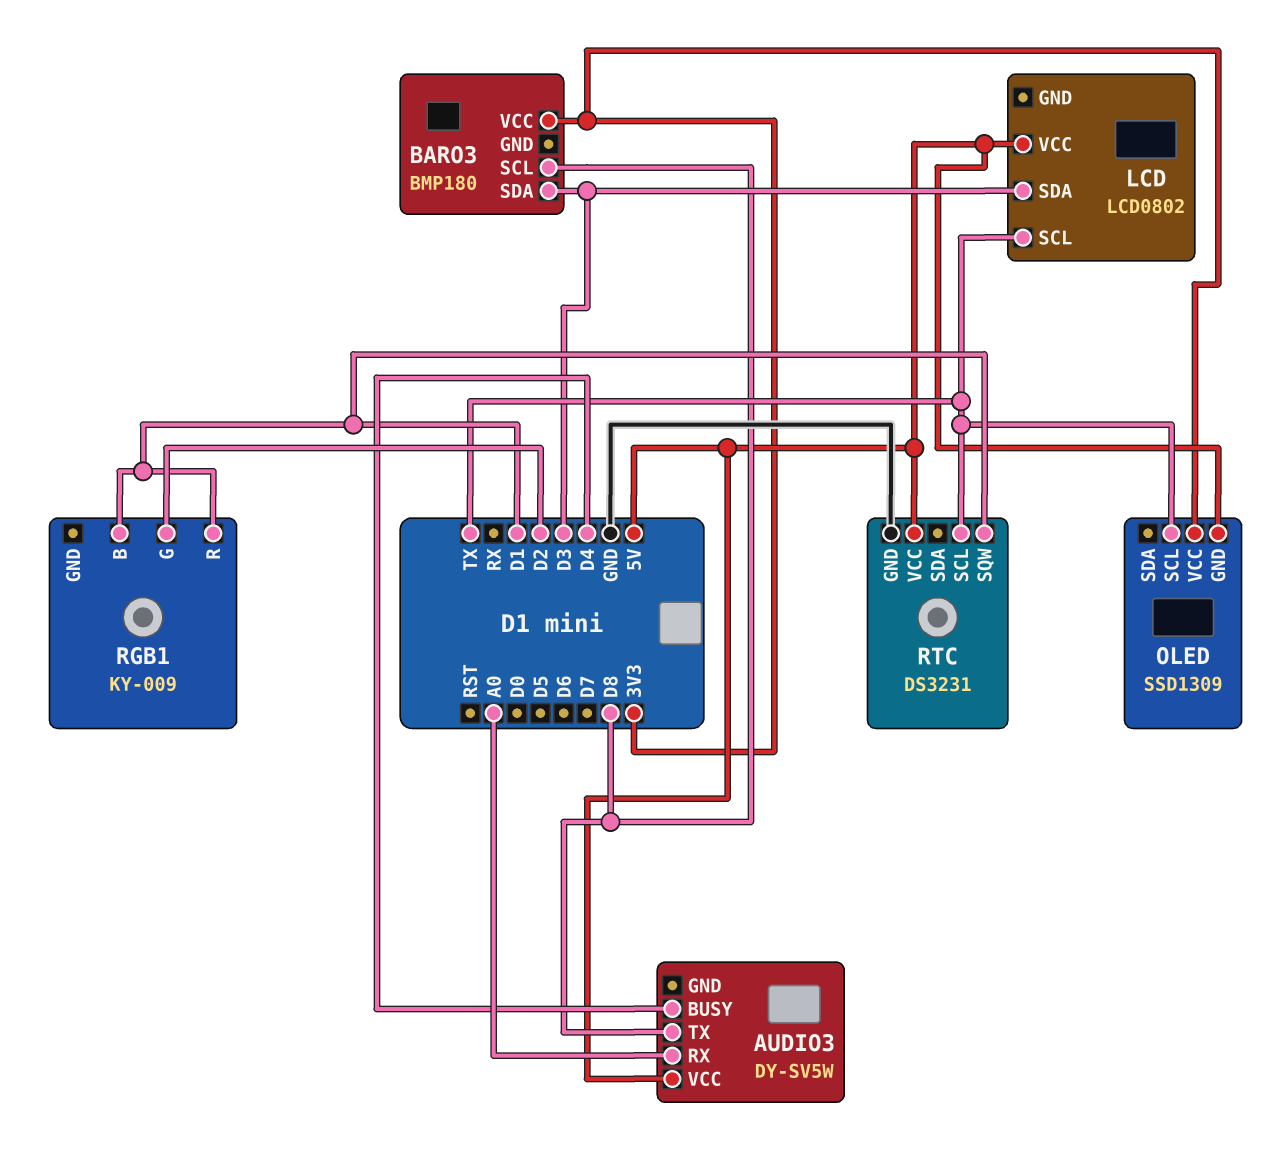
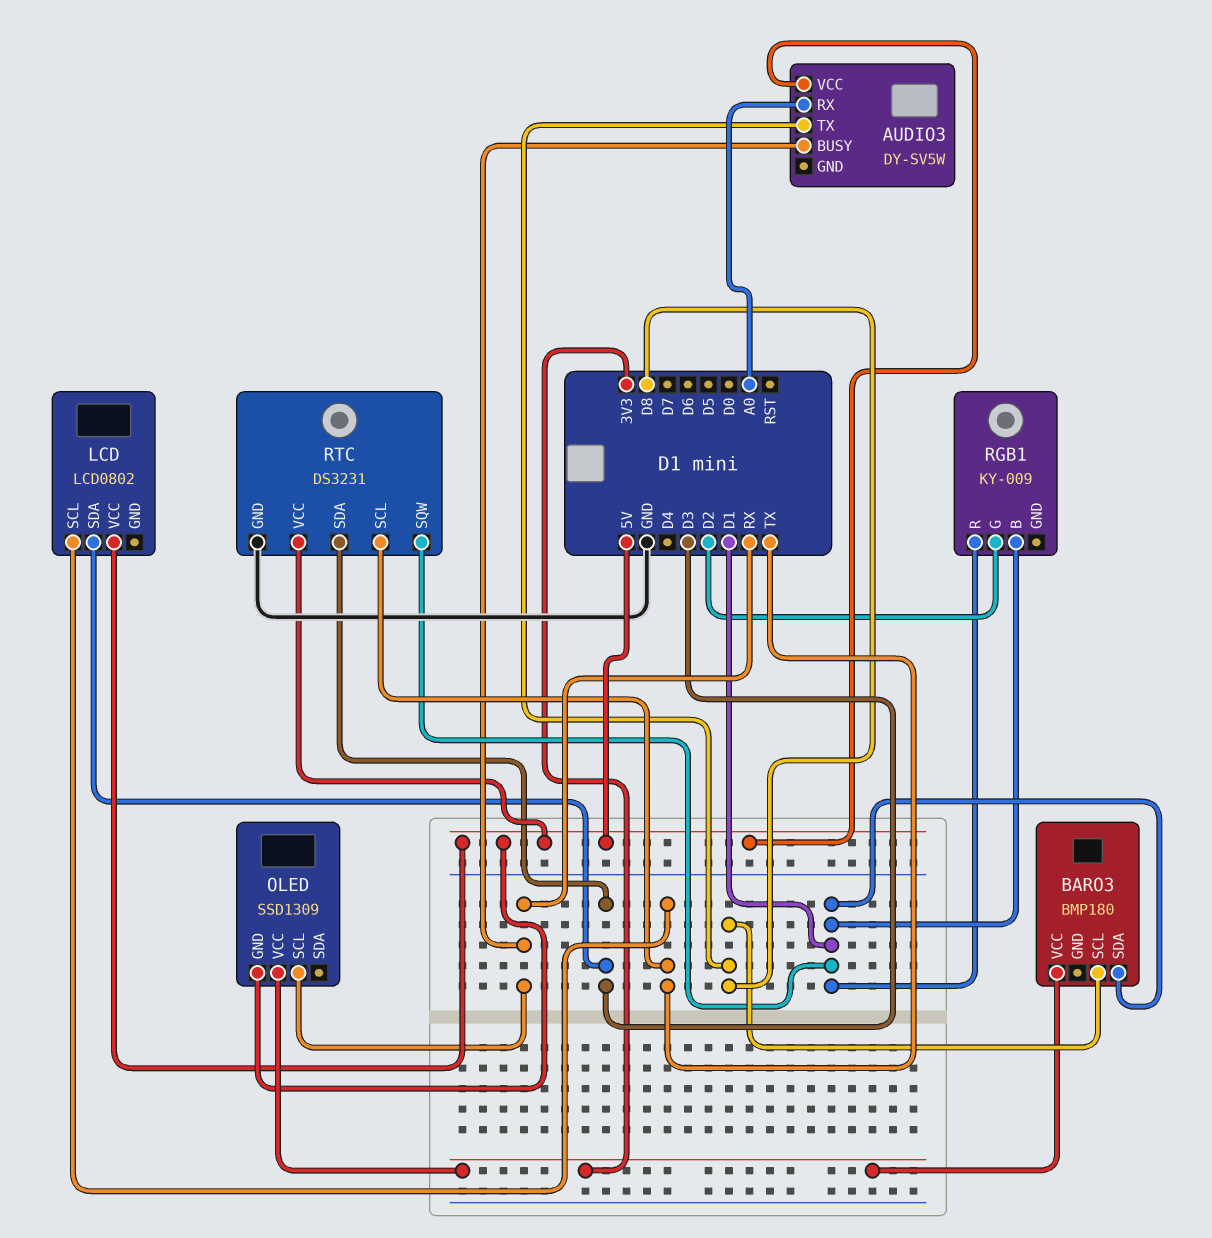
AUDIO3 pin BUSY: D4 -> RX
BARO3 pin SDA: D3 -> D1
OLED pin SCL: TX -> RX
RTC pin SDA: none -> D3

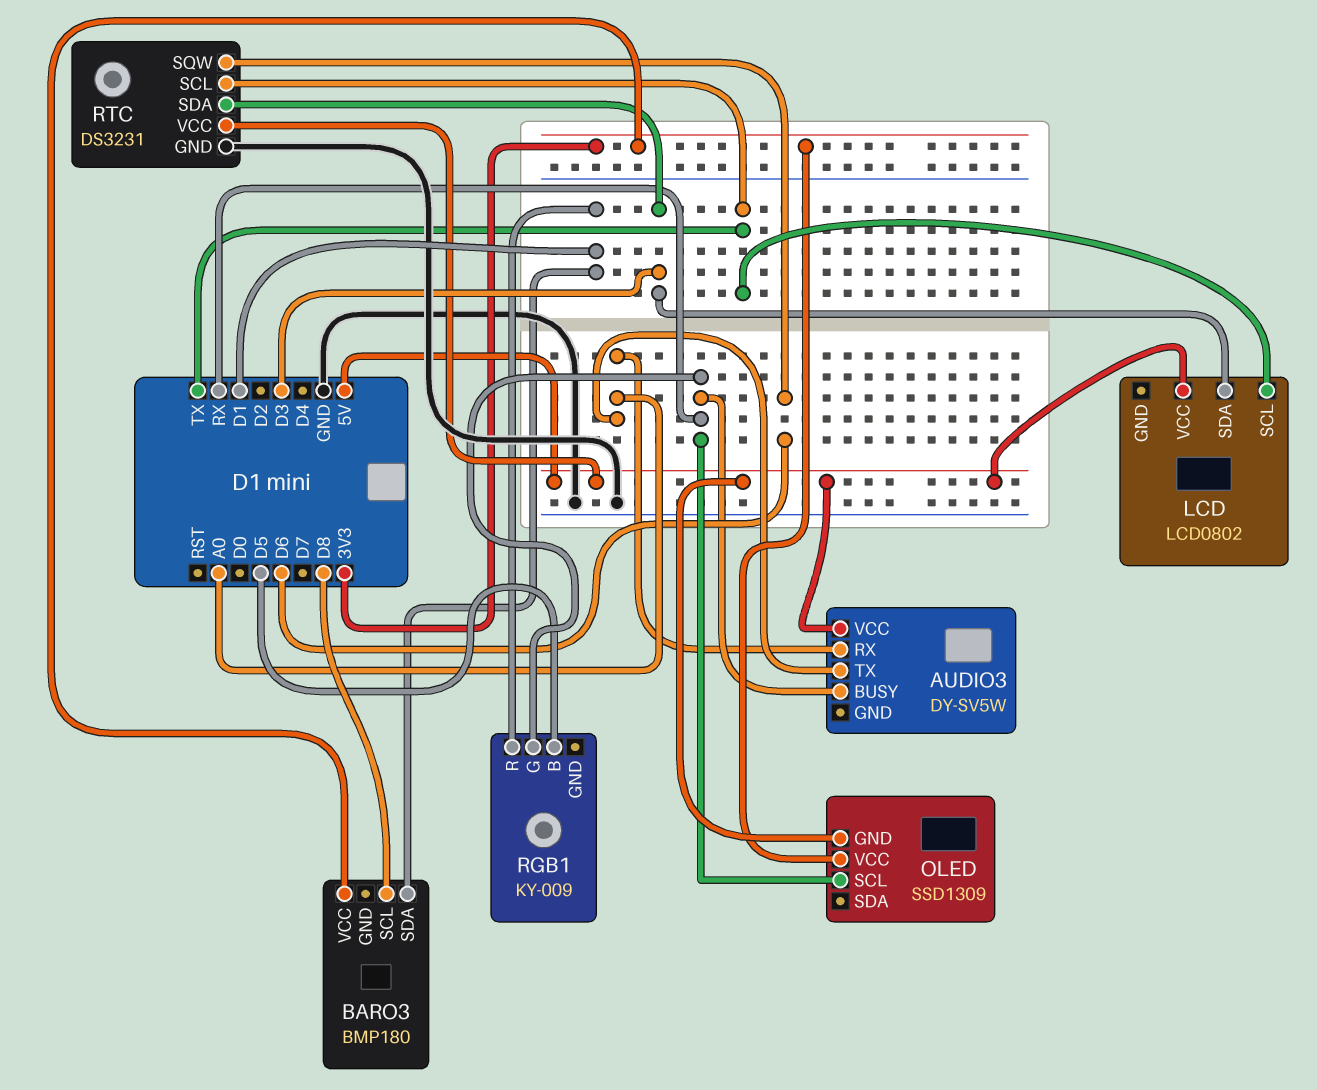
AUDIO3 pin TX: D8 -> A0
RGB1 pin B: D1 -> D5
RGB1 pin G: D2 -> RX
RTC pin SQW: D1 -> D6

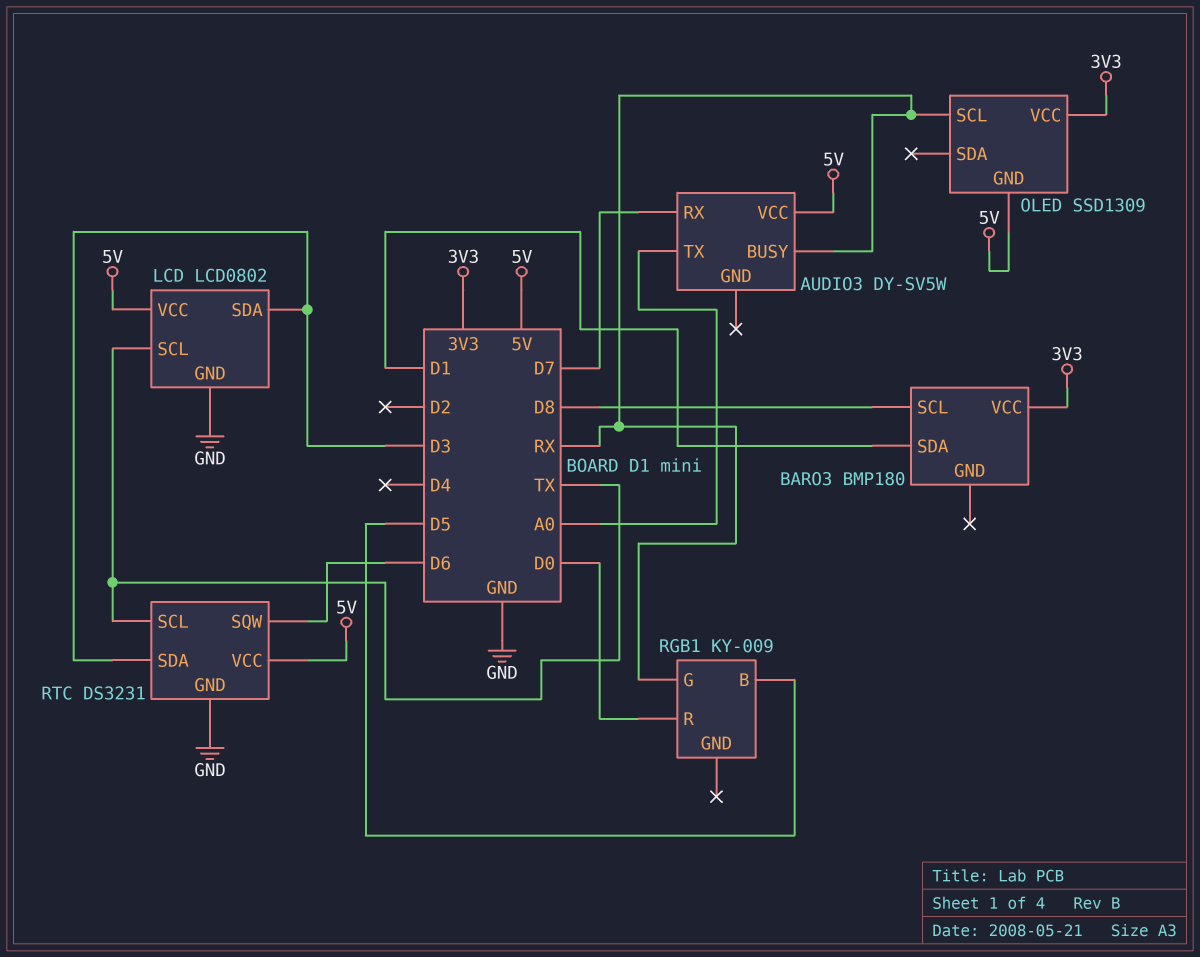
AUDIO3 pin RX: A0 -> D7
LCD pin GND: none -> GND
RGB1 pin R: D1 -> D0

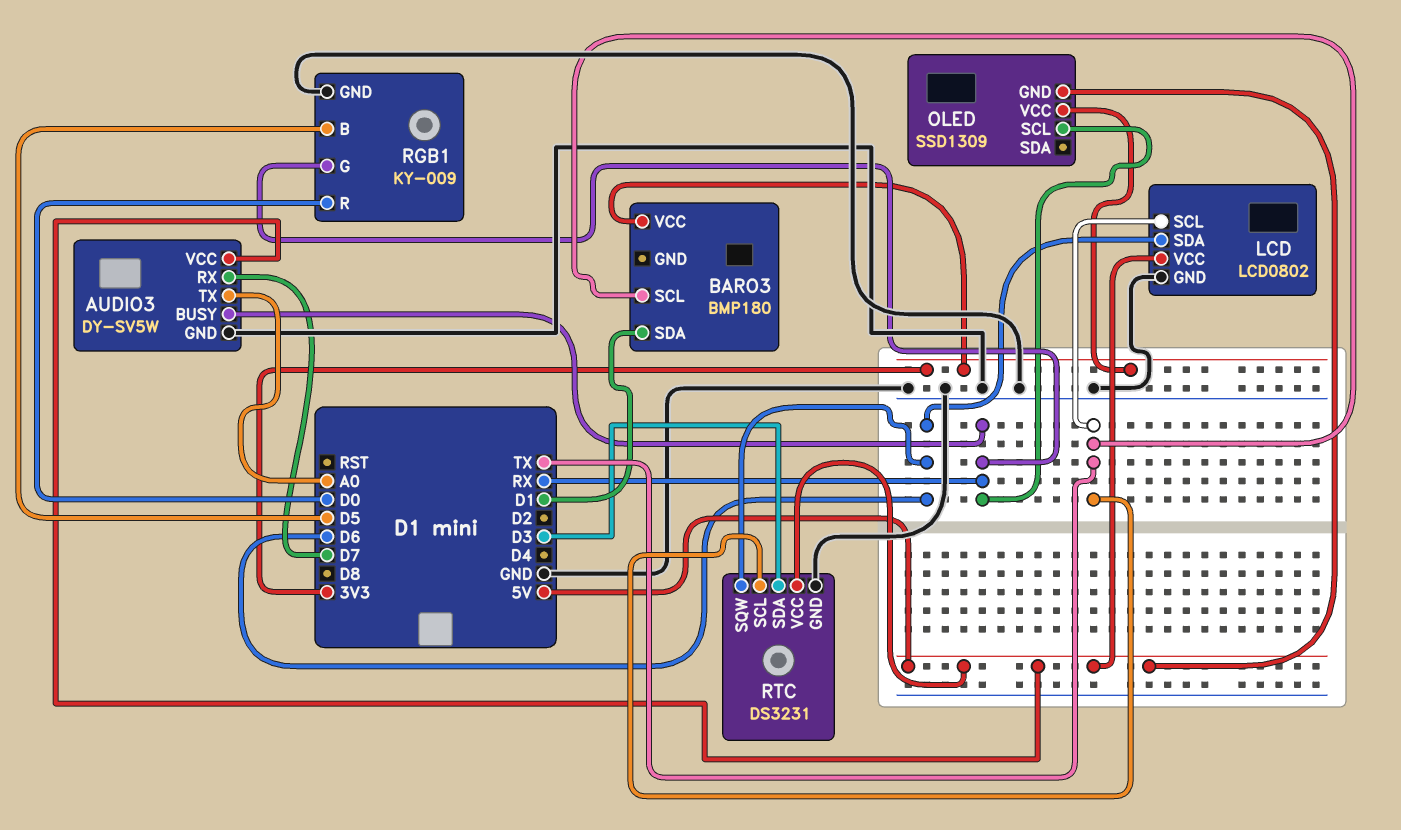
AUDIO3 pin GND: none -> GND
BARO3 pin SCL: D8 -> TX
LCD pin SDA: D3 -> D6
RGB1 pin GND: none -> GND

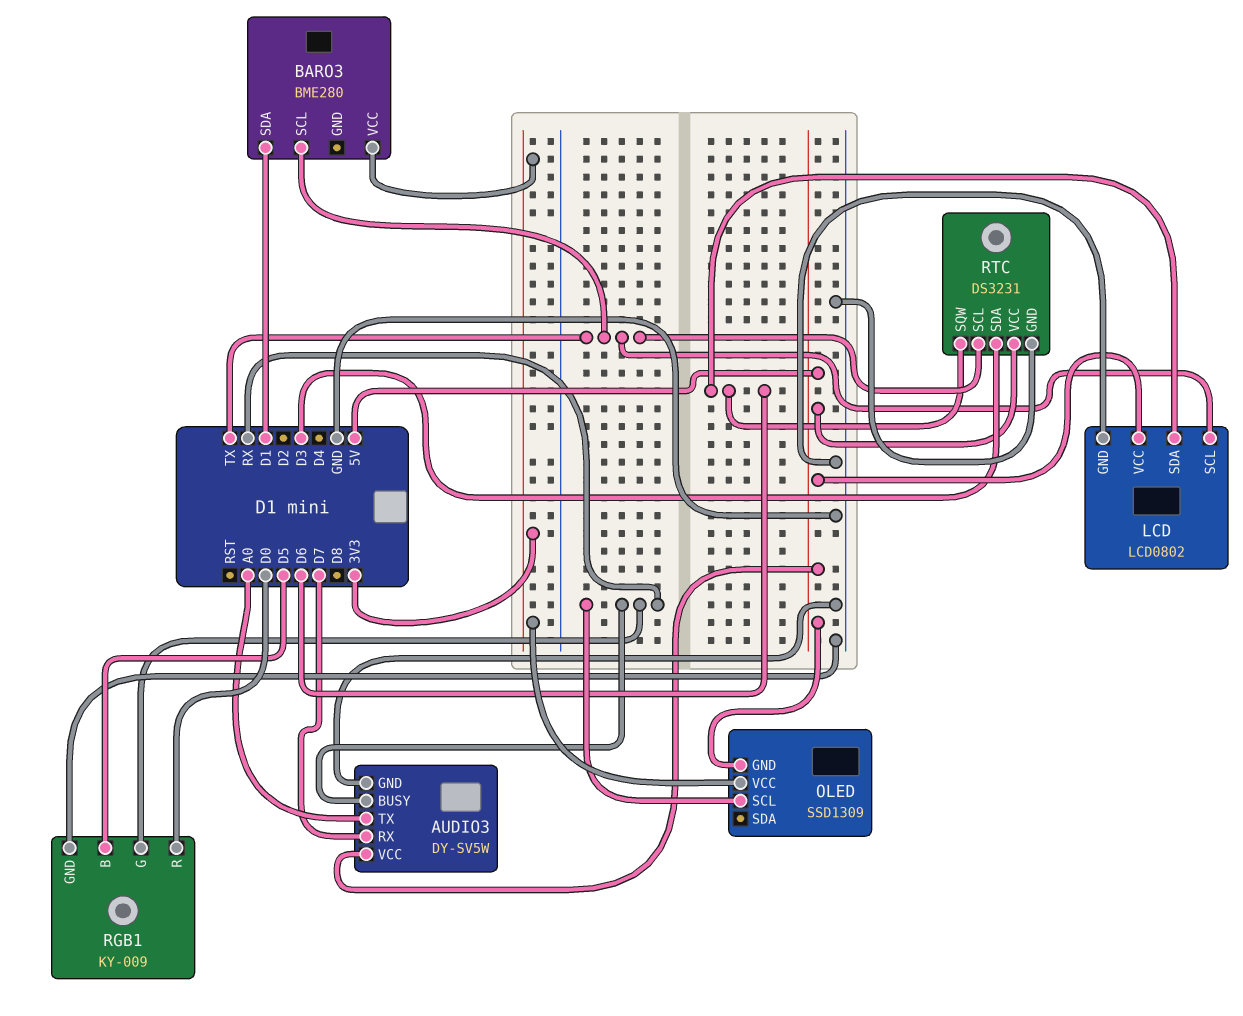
BARO3: BMP180 -> BME280

